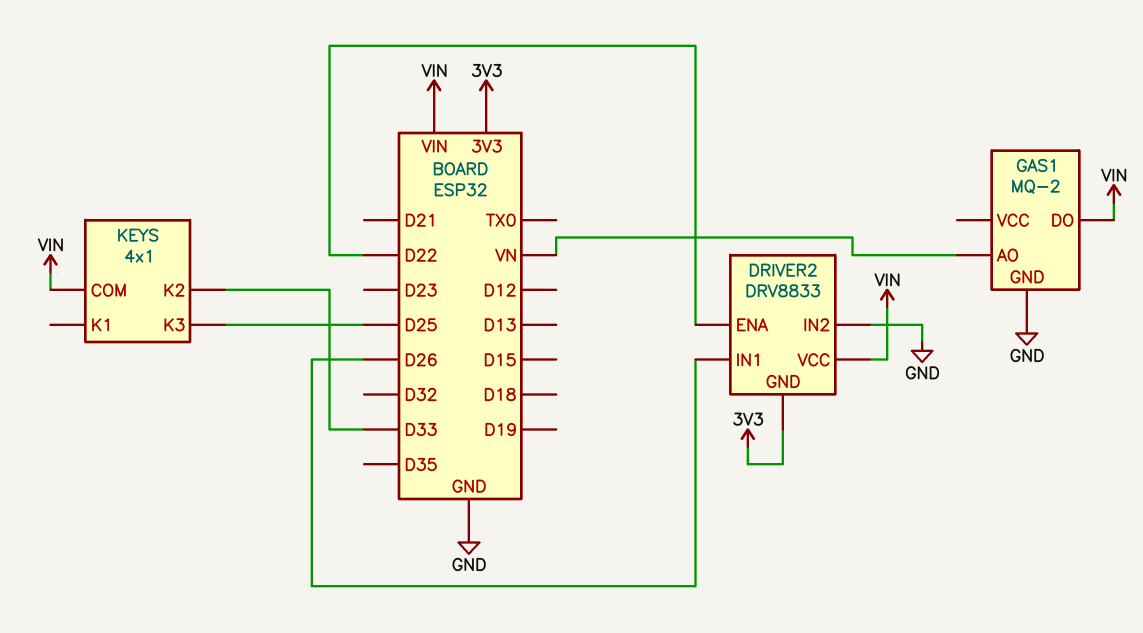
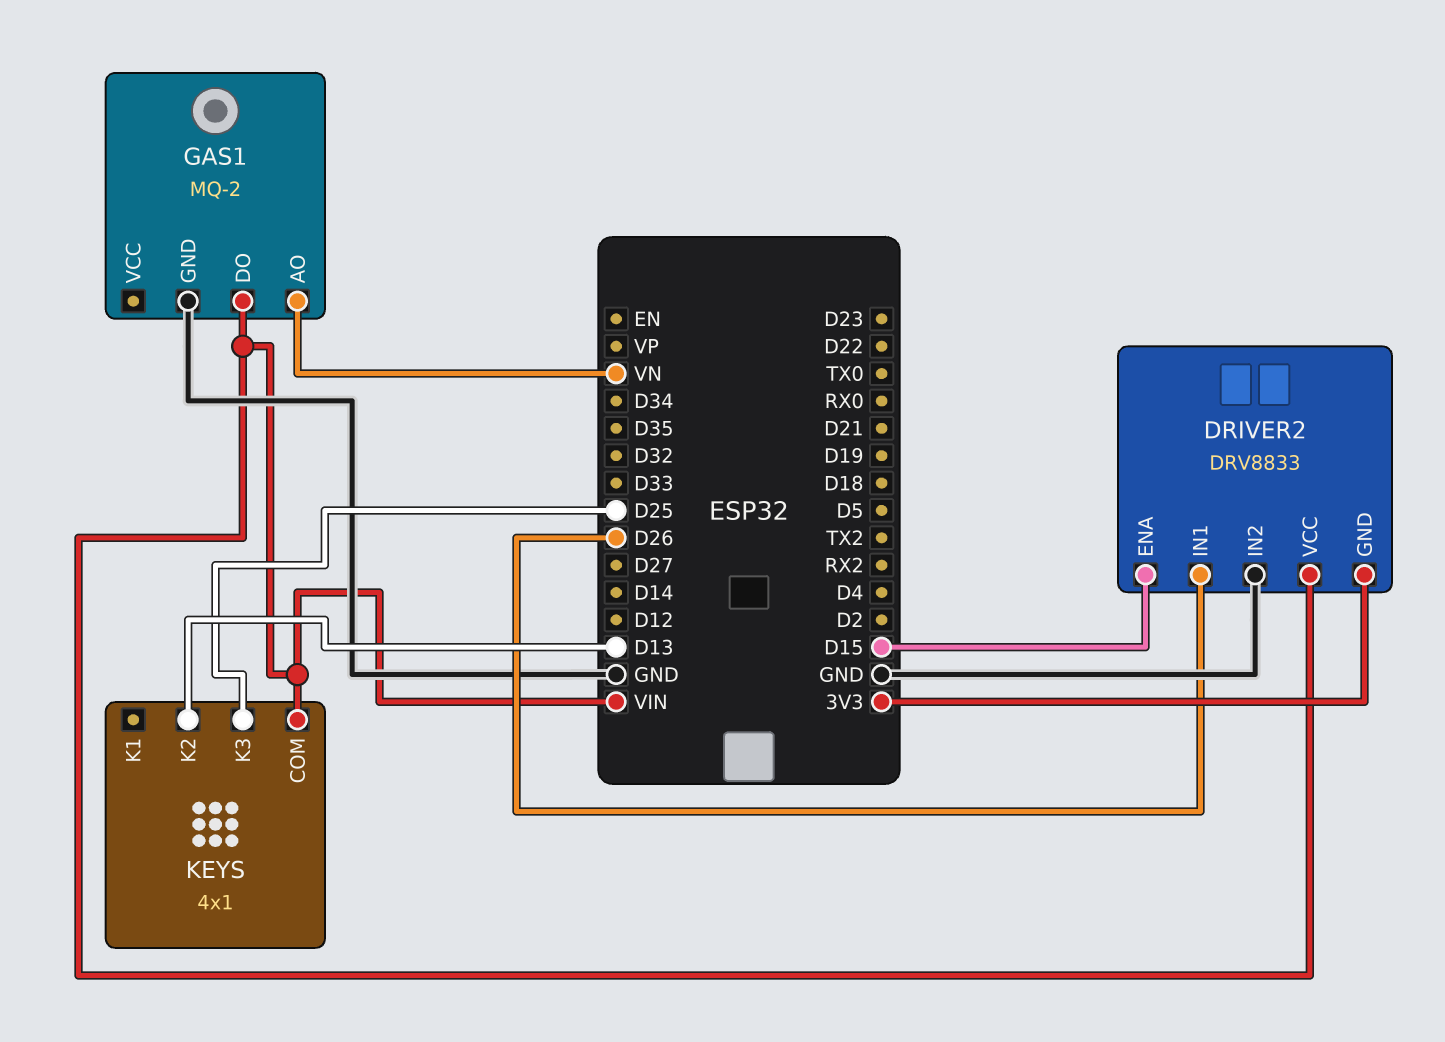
DRIVER2 pin ENA: D22 -> D15
KEYS pin K2: D33 -> D13

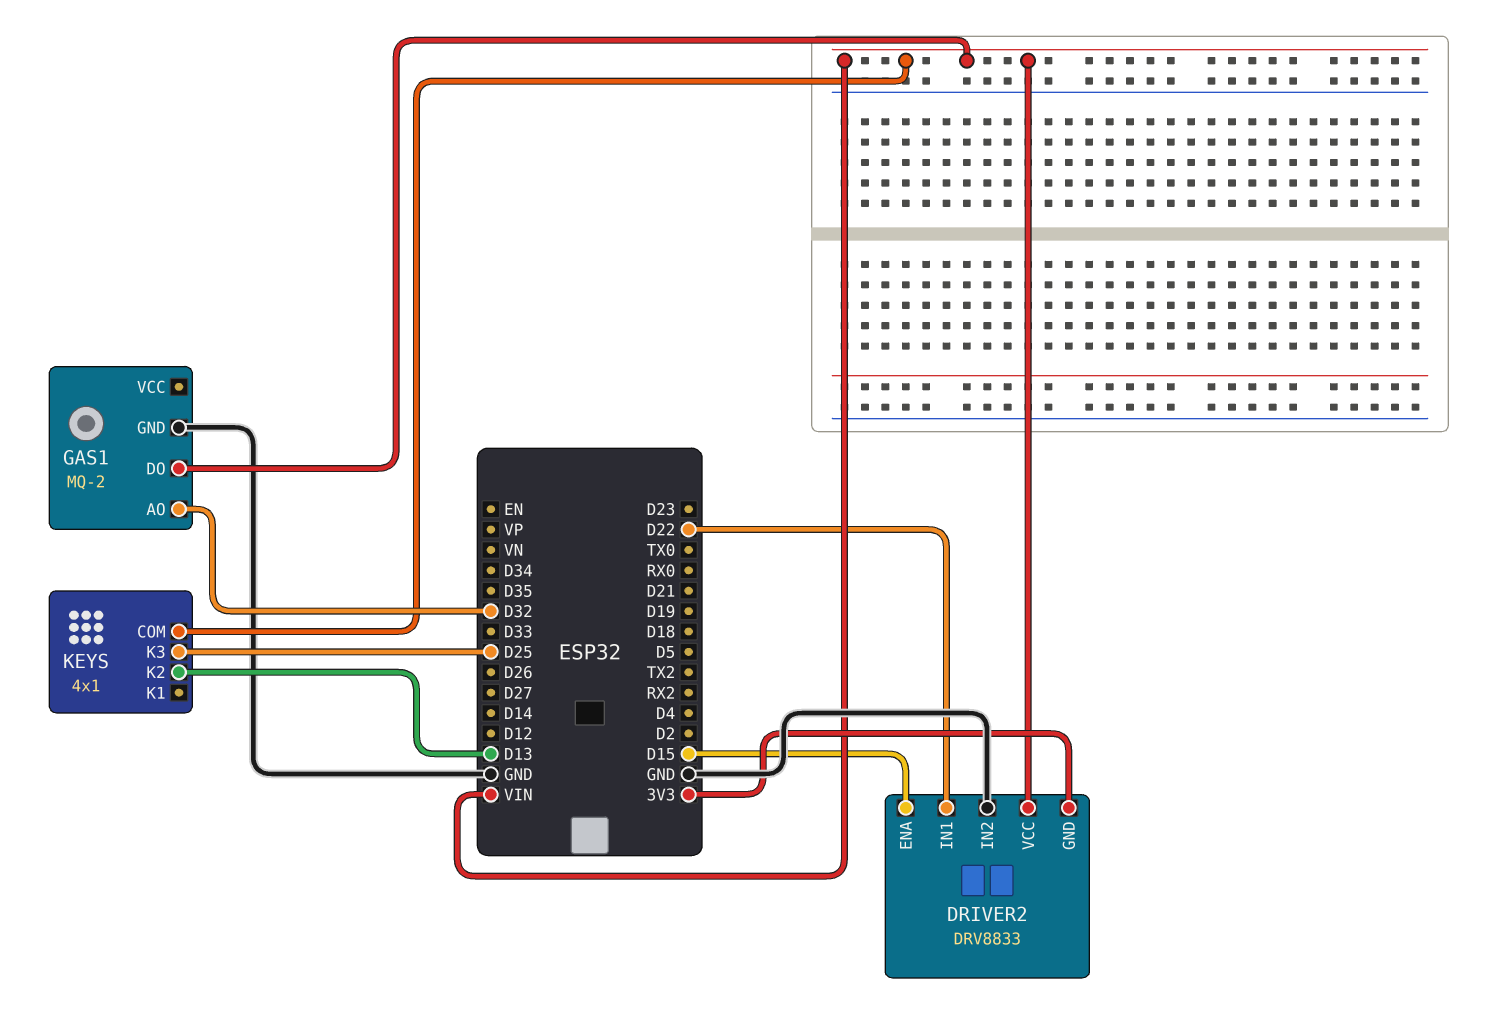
DRIVER2 pin IN1: D26 -> D22
GAS1 pin AO: VN -> D32

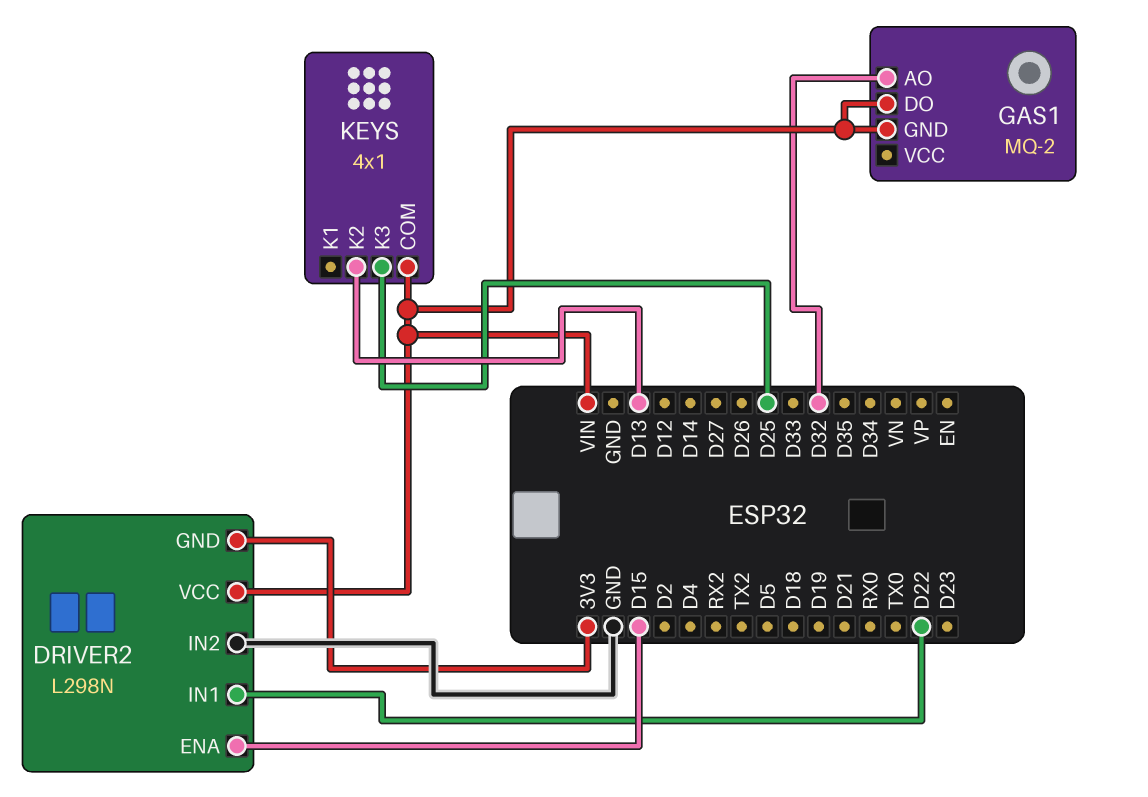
DRIVER2: DRV8833 -> L298N
GAS1 pin GND: GND -> VIN

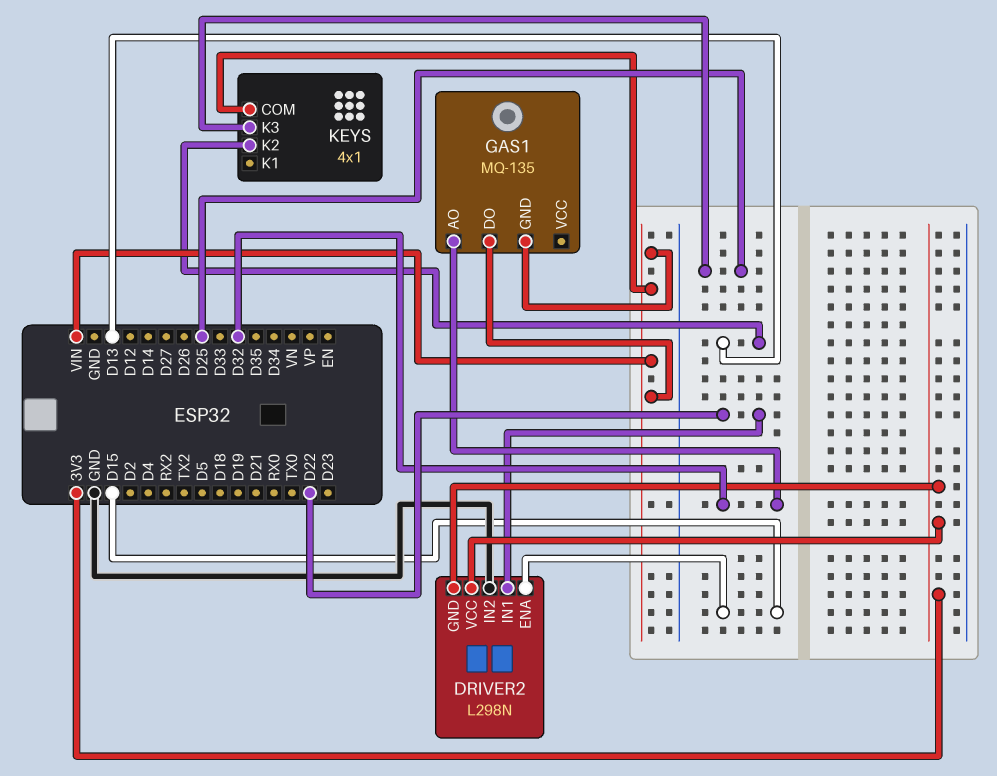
DRIVER2 pin VCC: VIN -> 3V3
GAS1: MQ-2 -> MQ-135

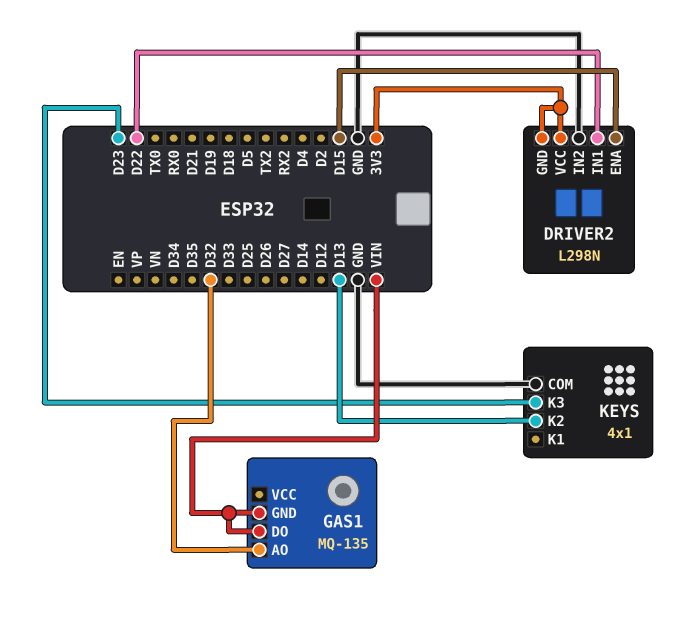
KEYS pin COM: VIN -> GND
KEYS pin K3: D25 -> D23

